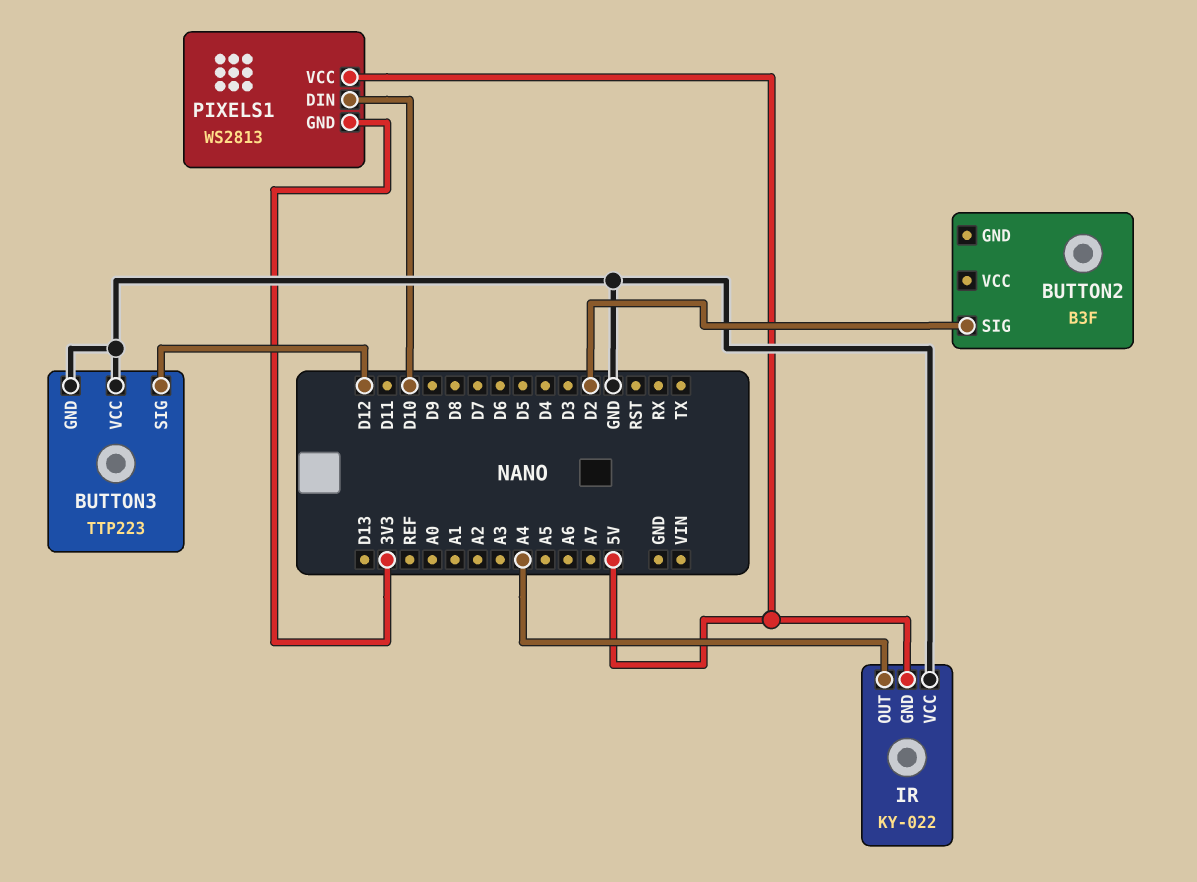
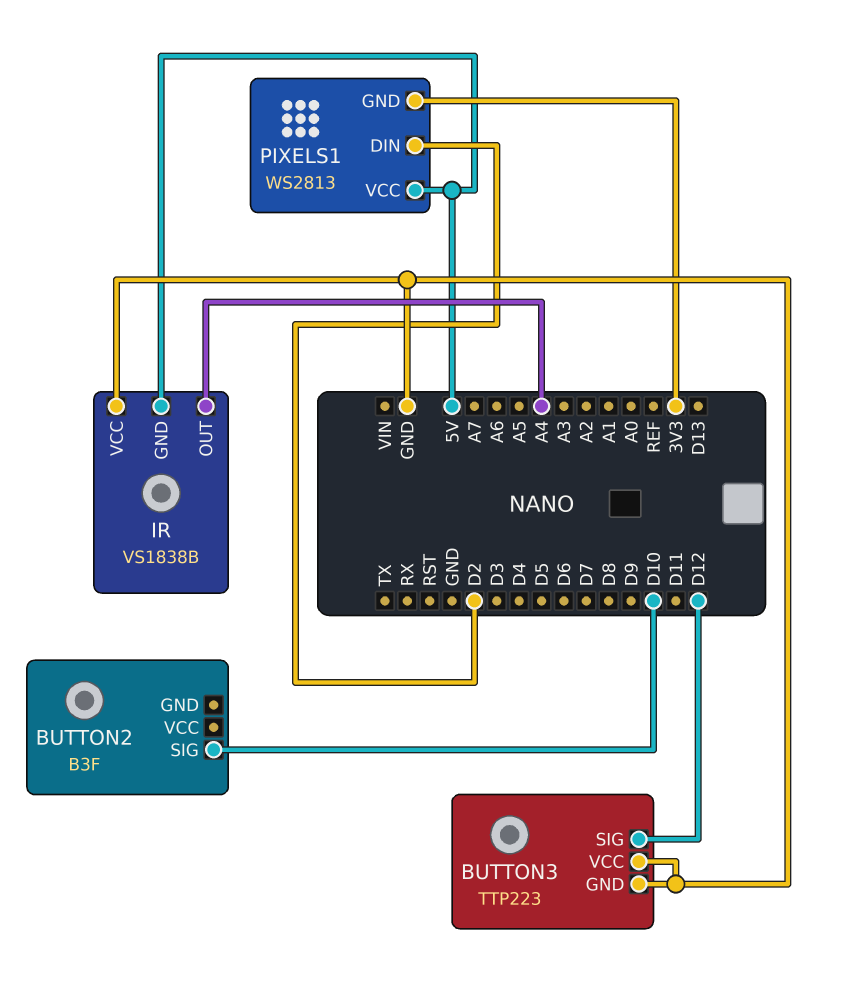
BUTTON2 pin SIG: D2 -> D10
IR: KY-022 -> VS1838B
PIXELS1 pin DIN: D10 -> D2

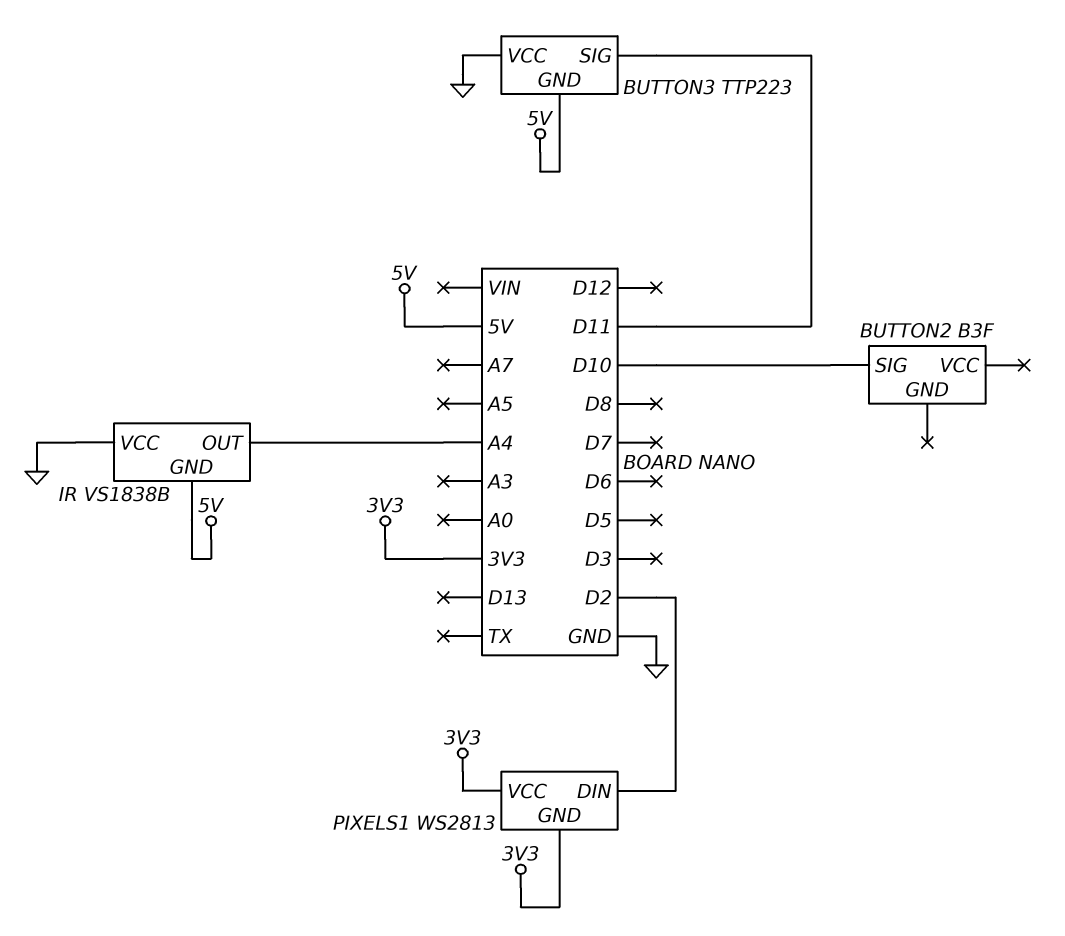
BUTTON3 pin GND: GND -> 5V
BUTTON3 pin SIG: D12 -> D11
PIXELS1 pin VCC: 5V -> 3V3

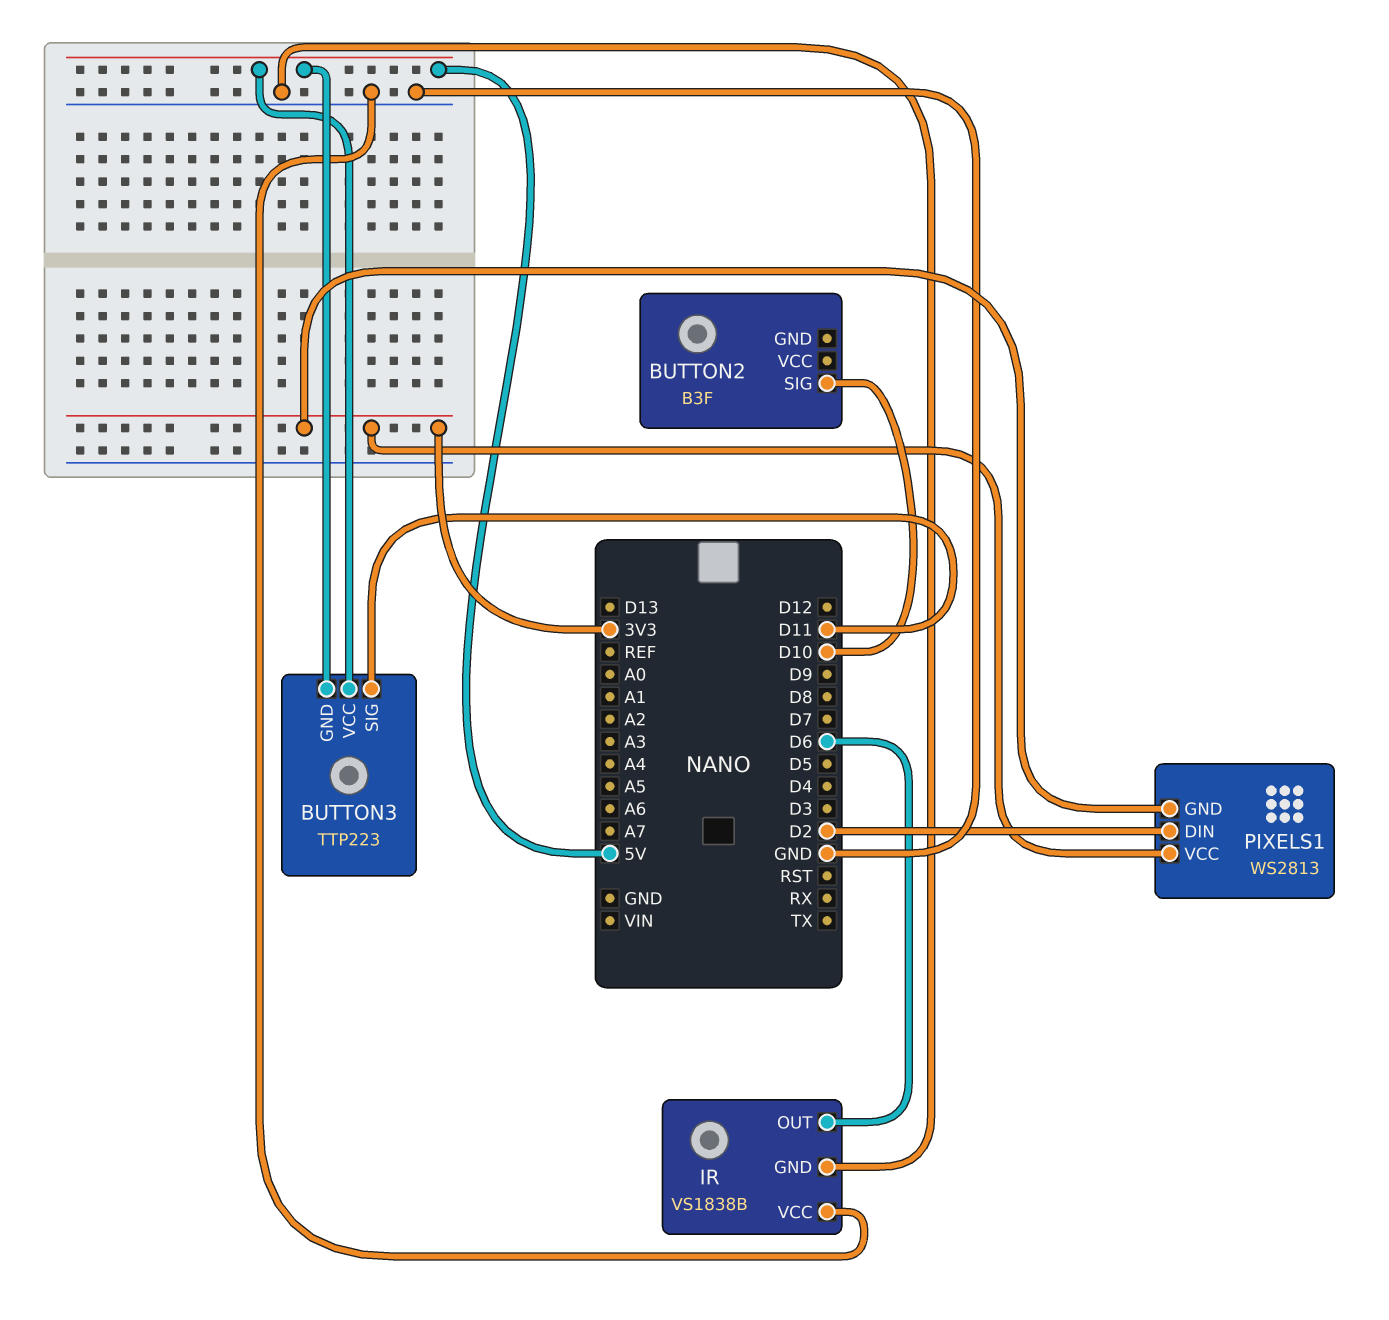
BUTTON3 pin VCC: GND -> 5V
IR pin GND: 5V -> GND
IR pin OUT: A4 -> D6

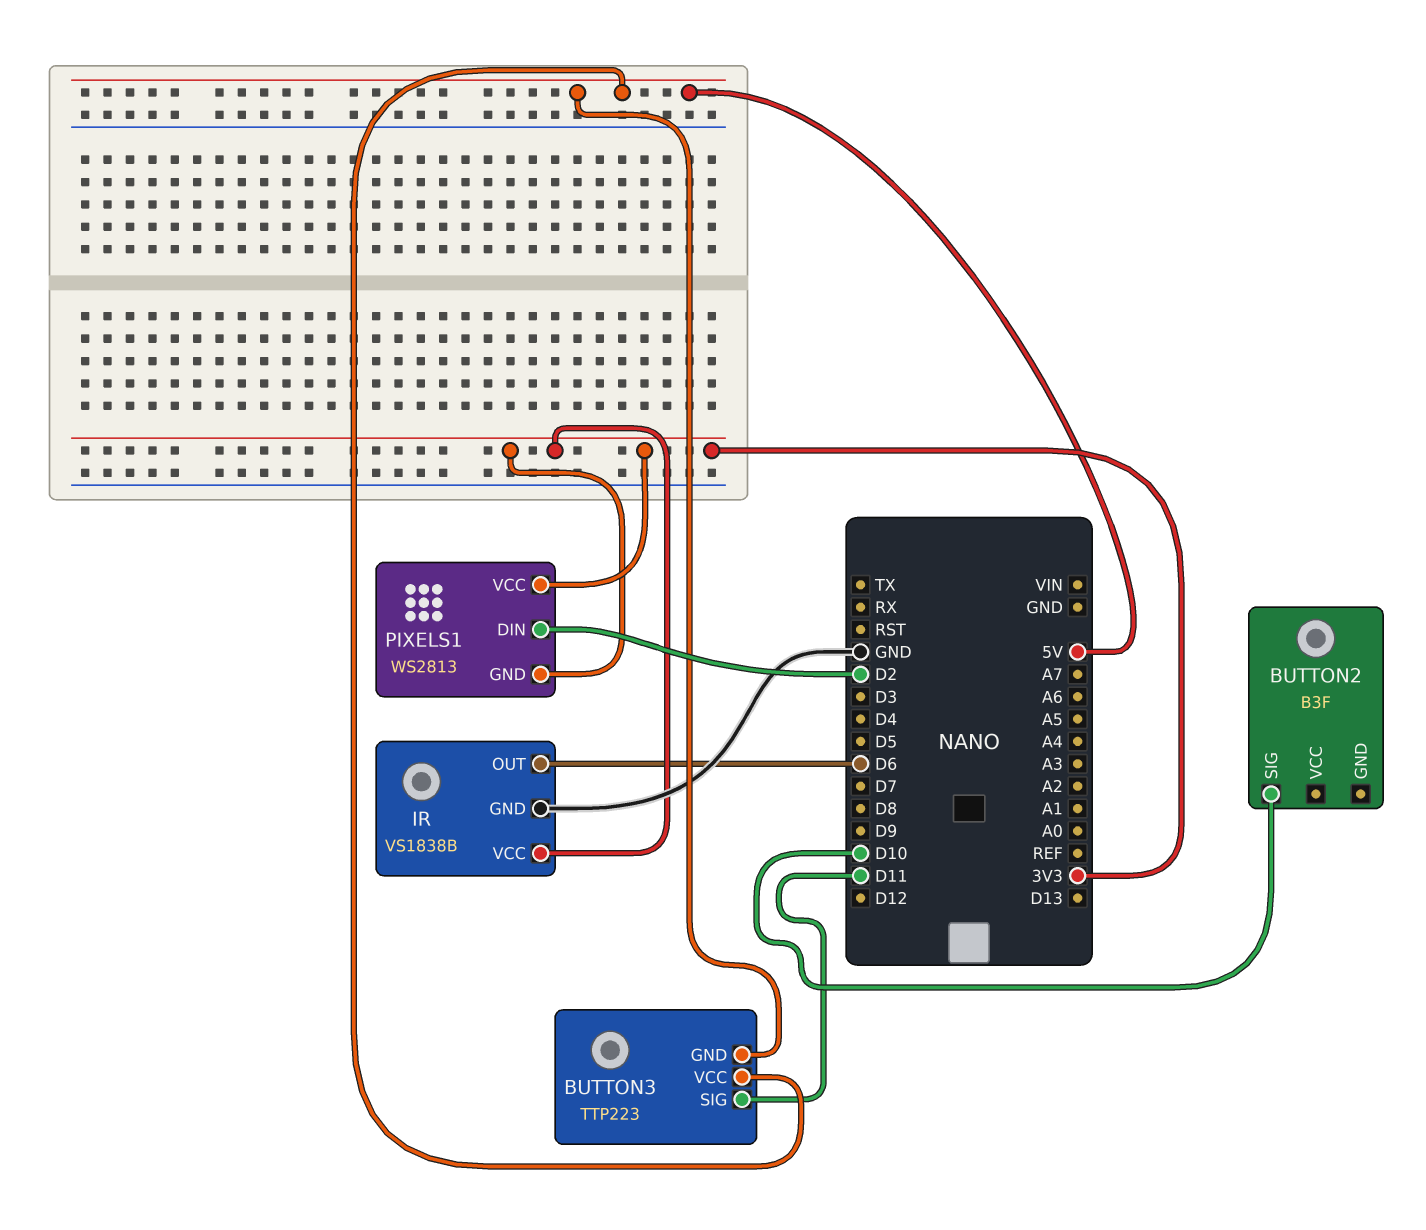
IR pin VCC: GND -> 3V3

